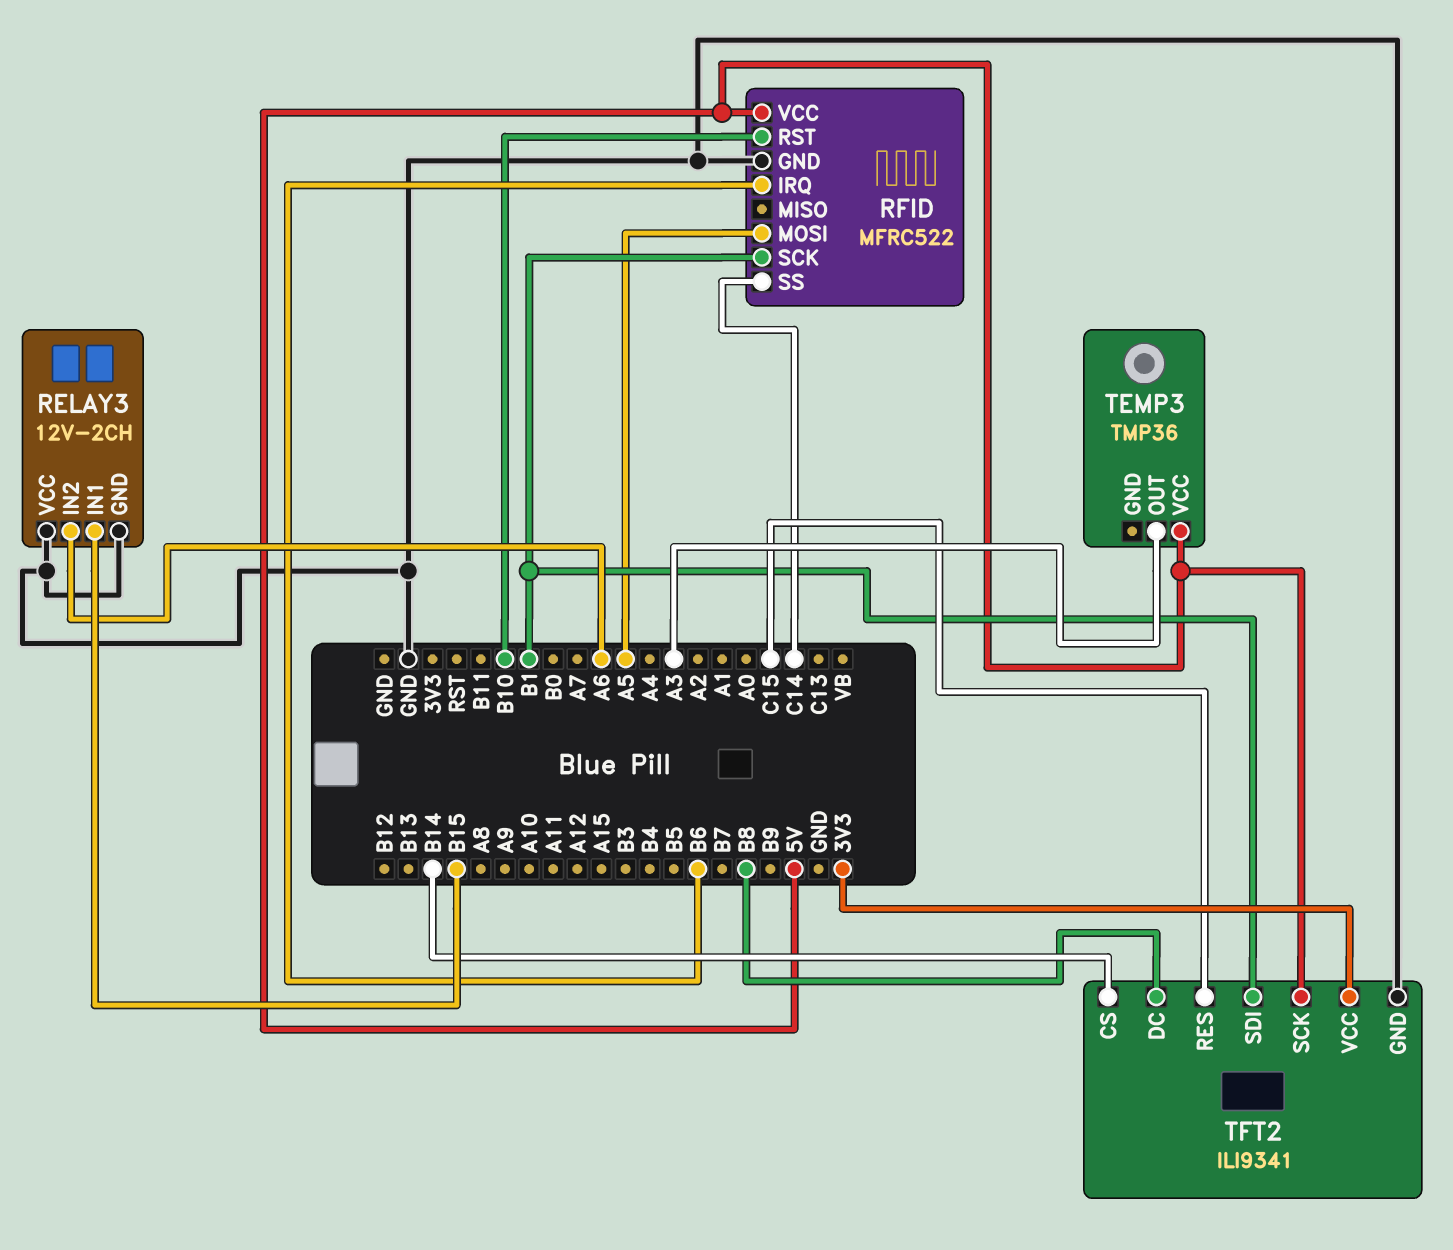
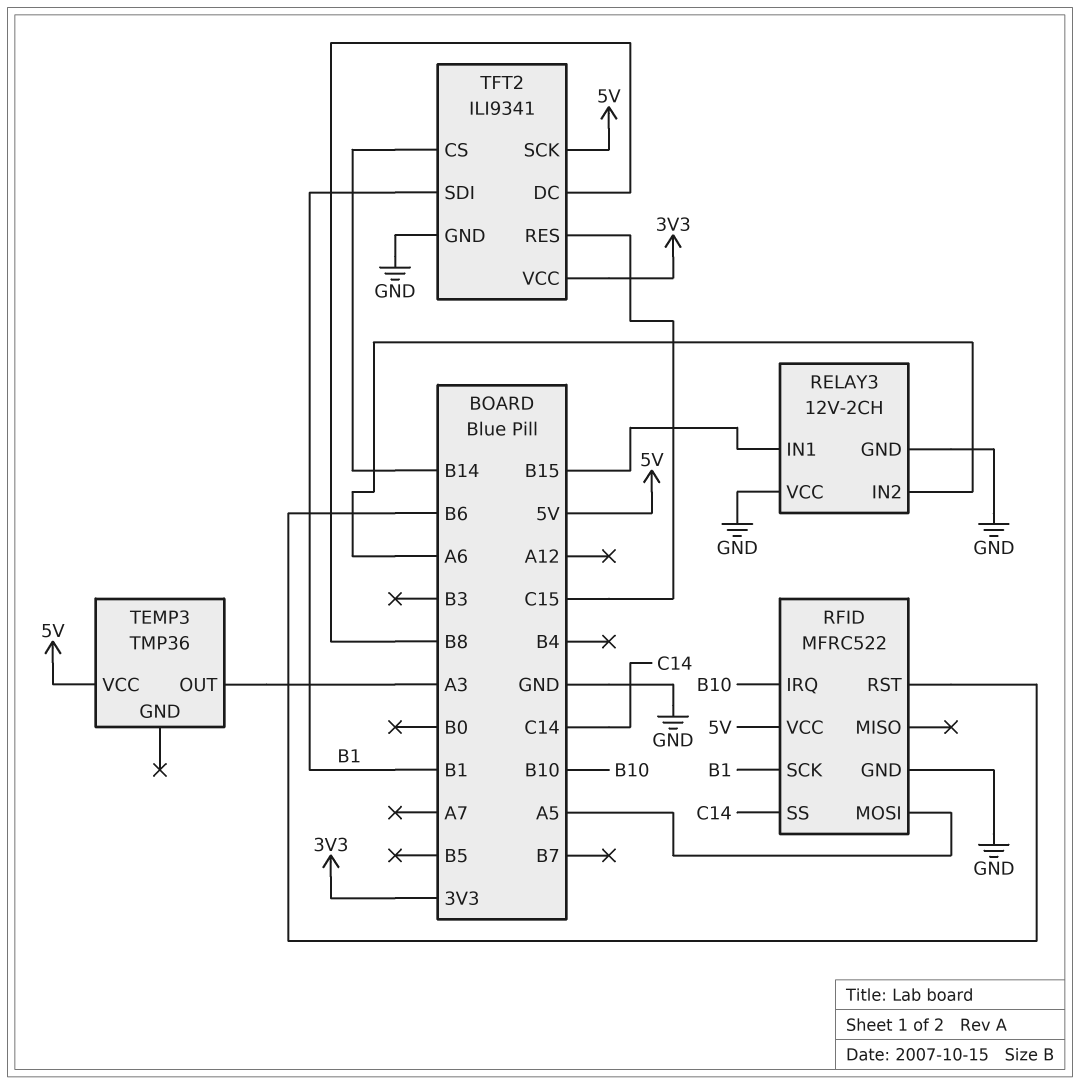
RFID pin IRQ: B6 -> B10
RFID pin RST: B10 -> B6

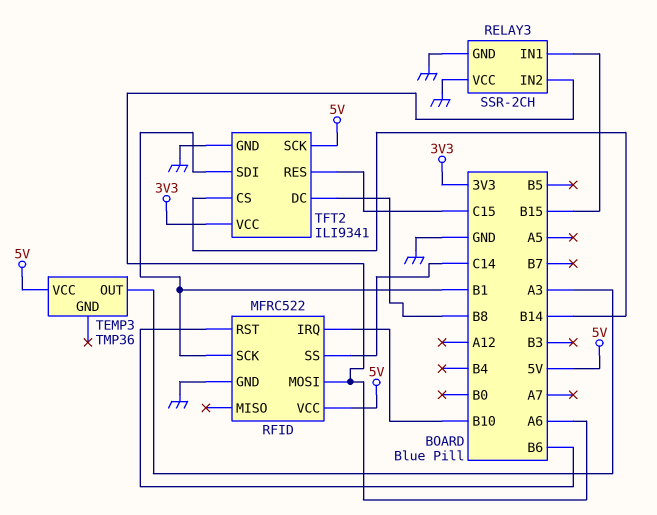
RELAY3: 12V-2CH -> SSR-2CH
RFID pin MOSI: A5 -> A6

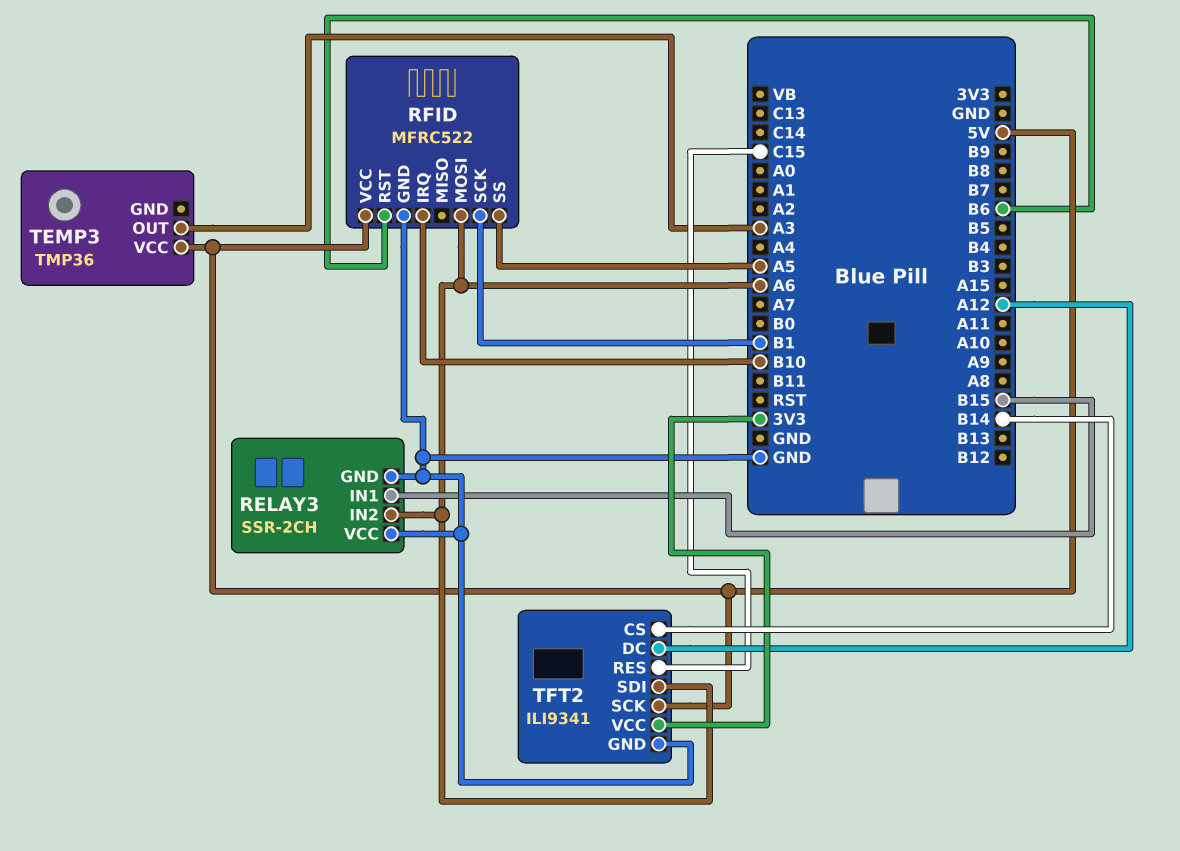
RFID pin SS: C14 -> A5
TFT2 pin DC: B8 -> A12
TFT2 pin SDI: B1 -> A6

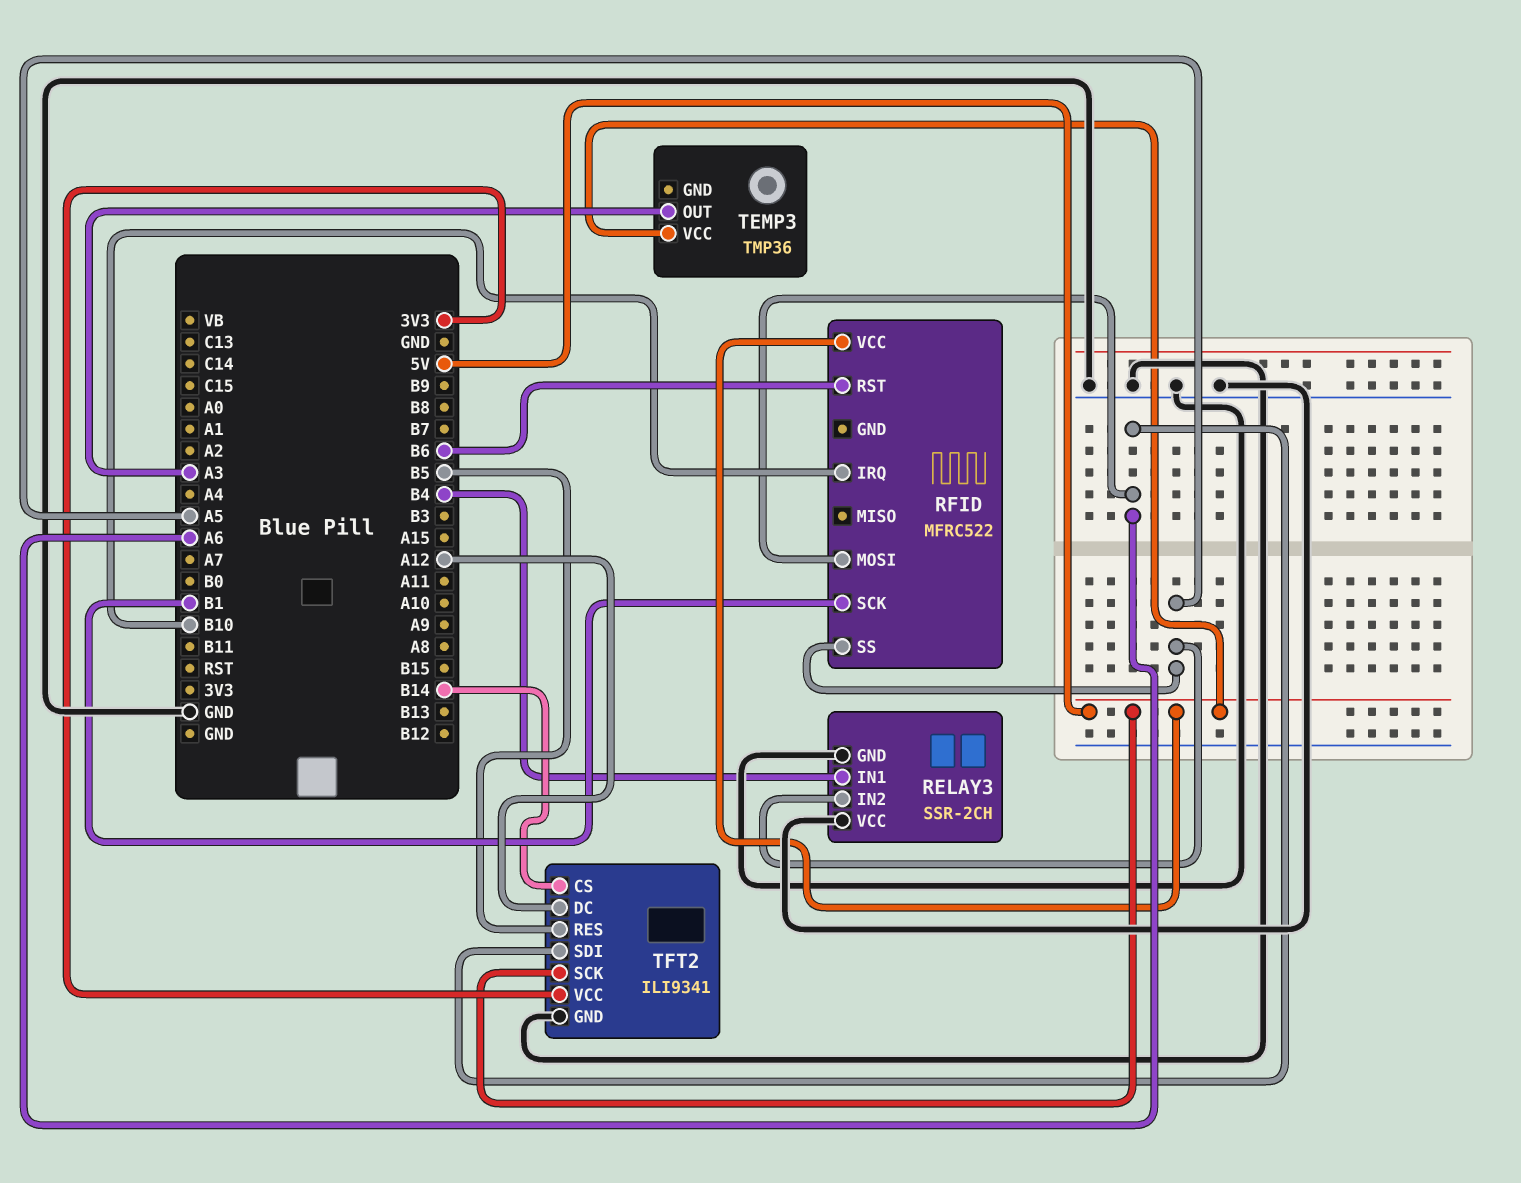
RELAY3 pin IN1: B15 -> B4
RELAY3 pin IN2: A6 -> A5
RFID pin GND: GND -> none
TFT2 pin RES: C15 -> B5

